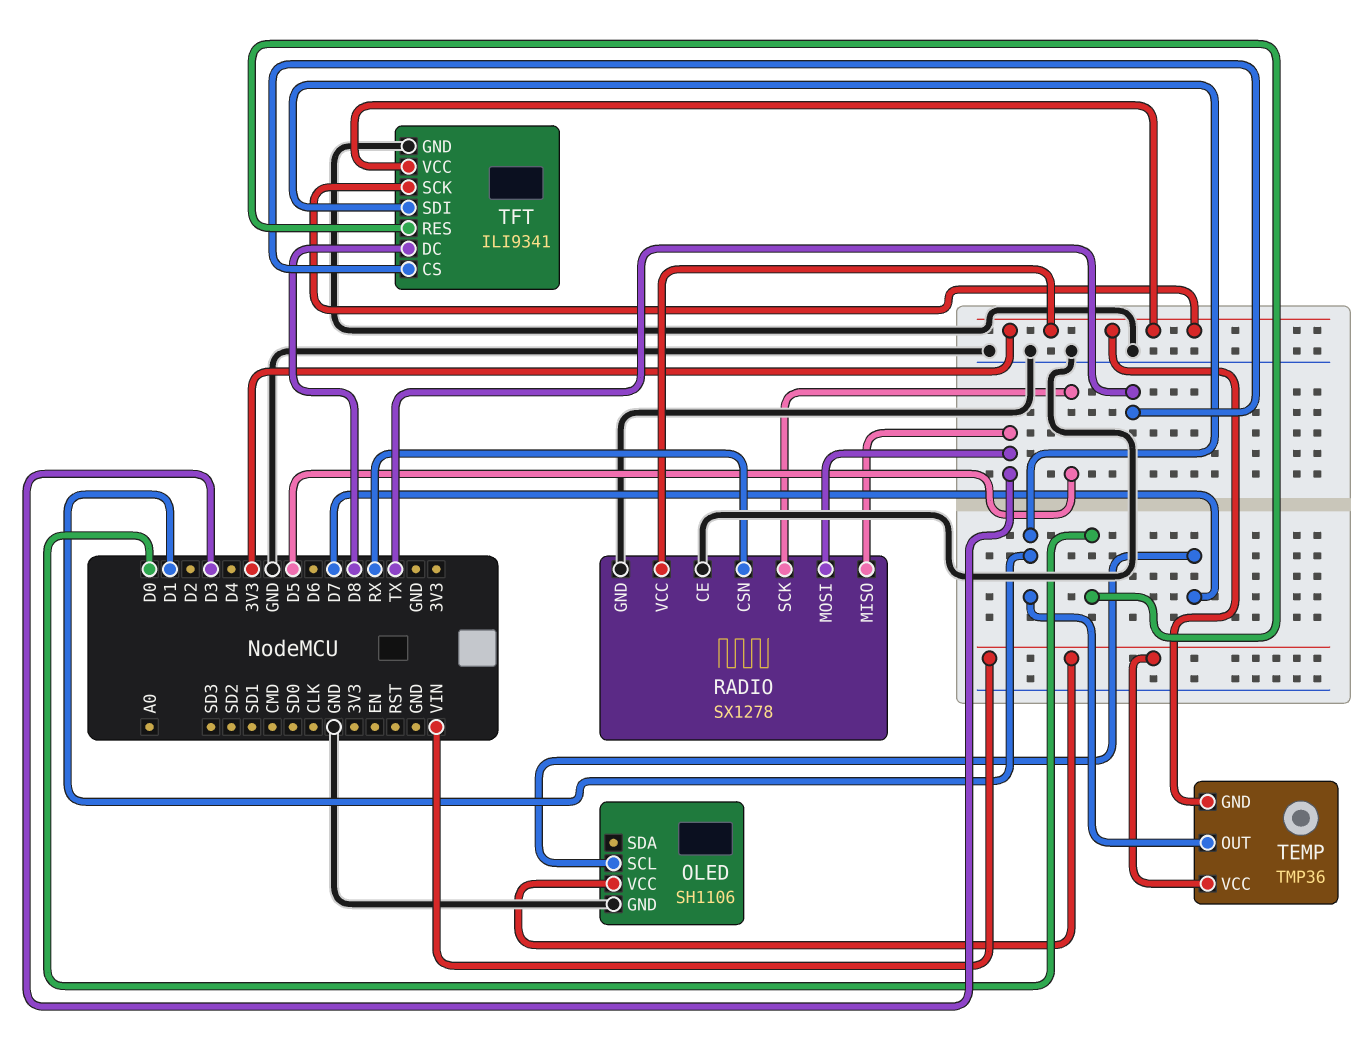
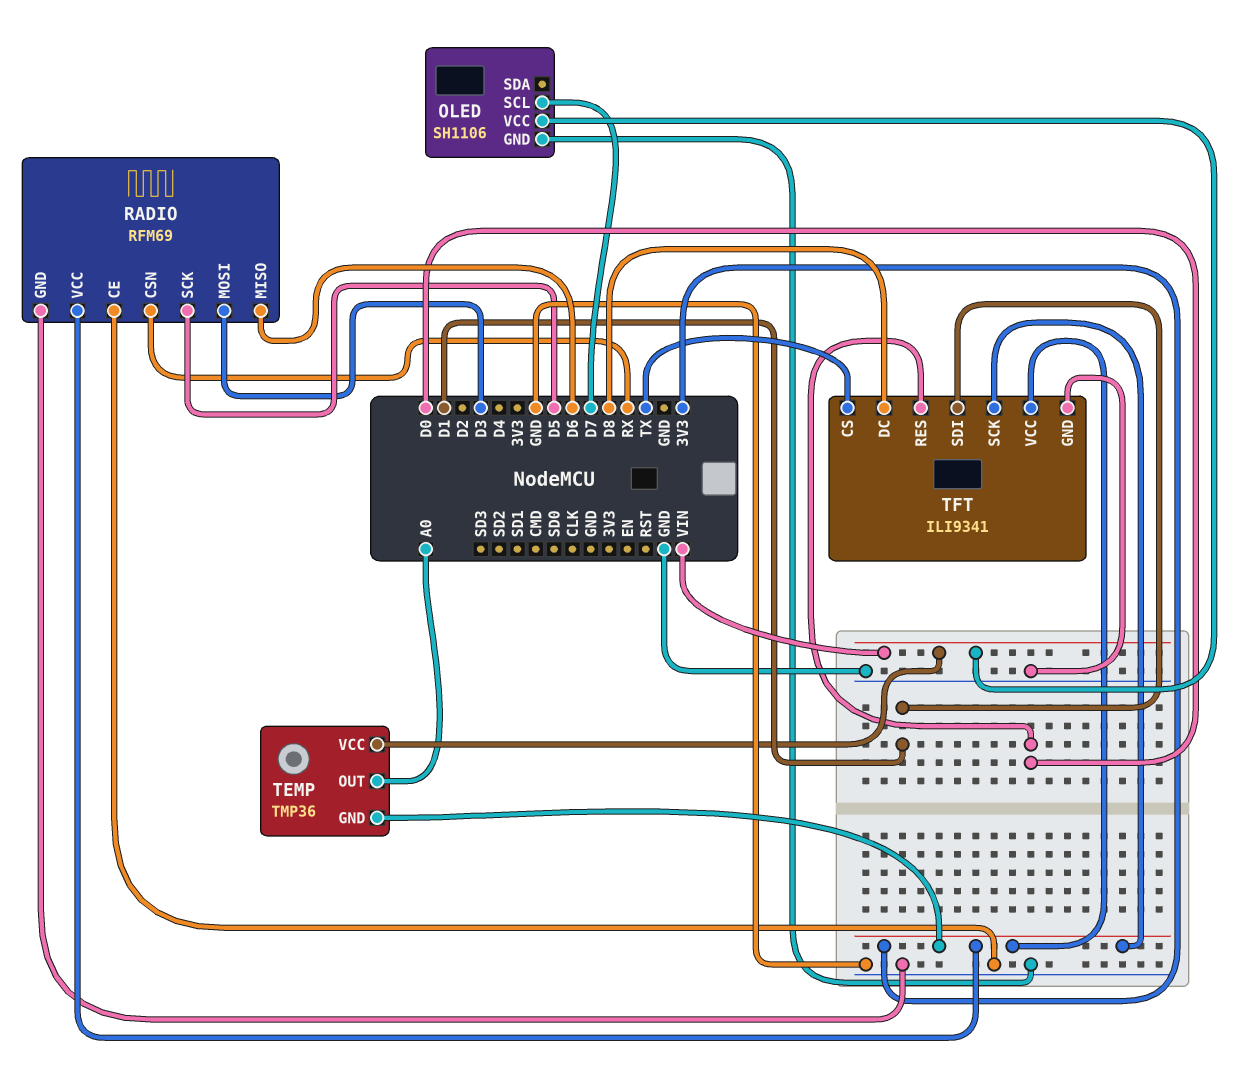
RADIO: SX1278 -> RFM69
RADIO pin MISO: D3 -> D6
TEMP pin OUT: D1 -> A0

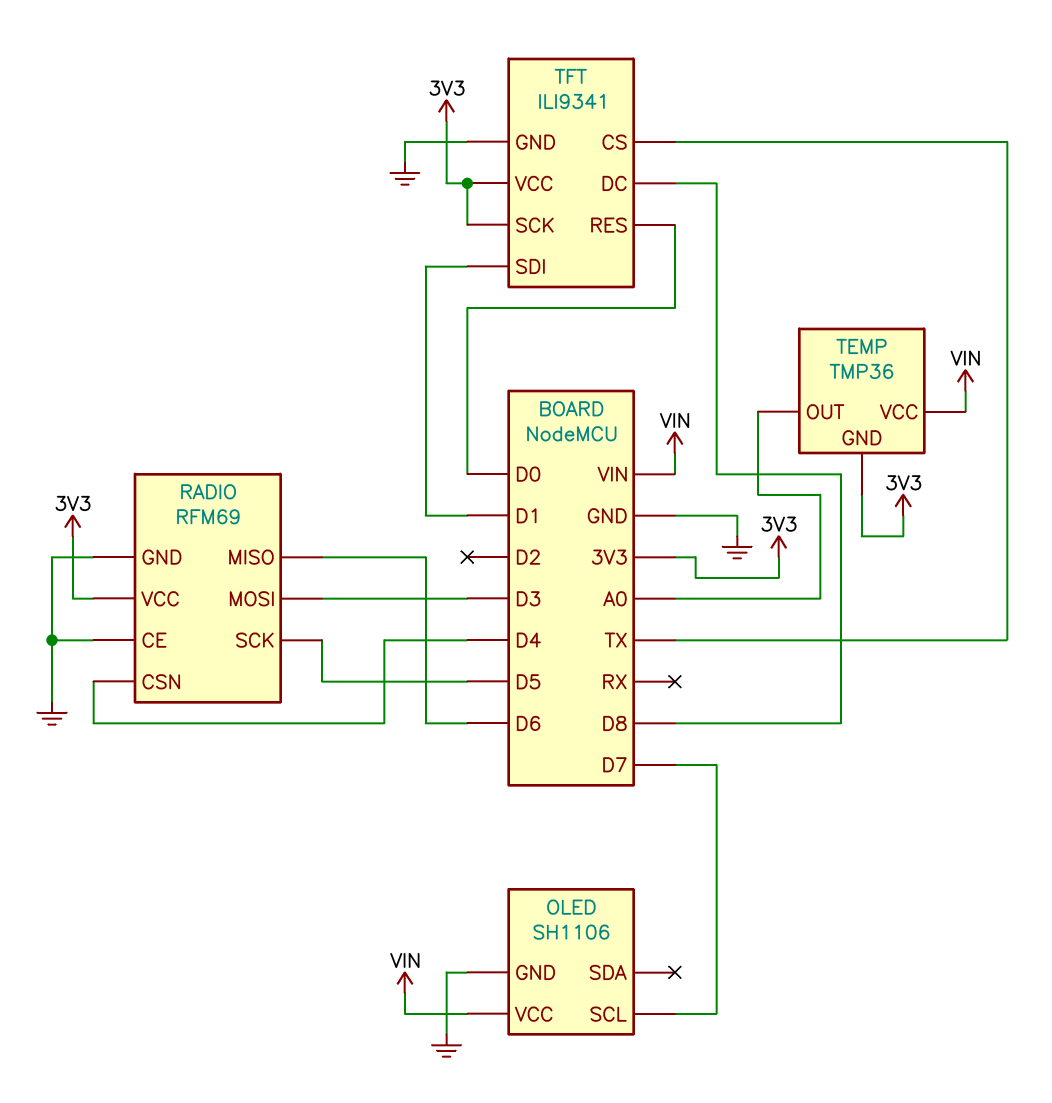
RADIO pin CSN: RX -> D4

